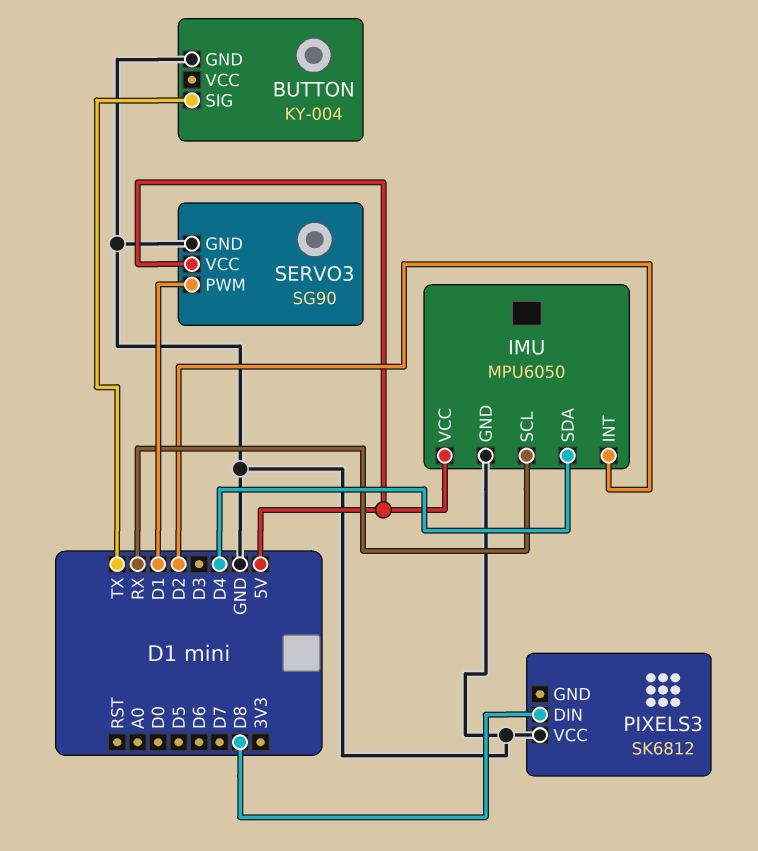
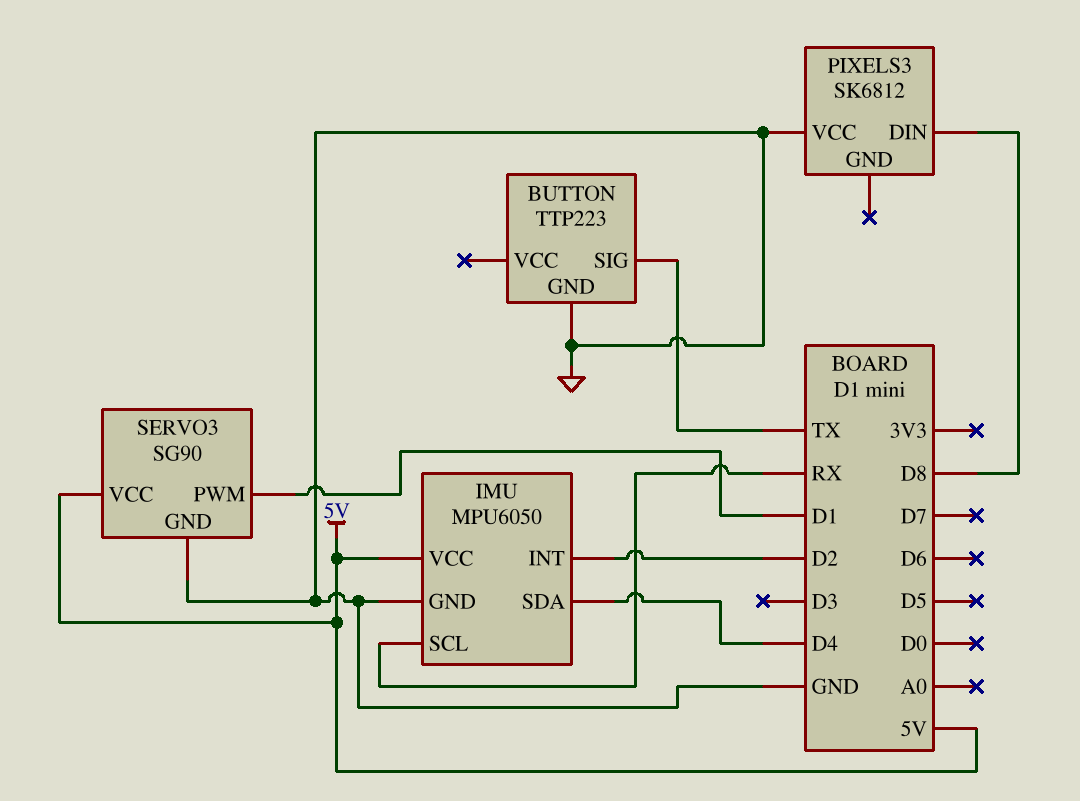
BUTTON: KY-004 -> TTP223

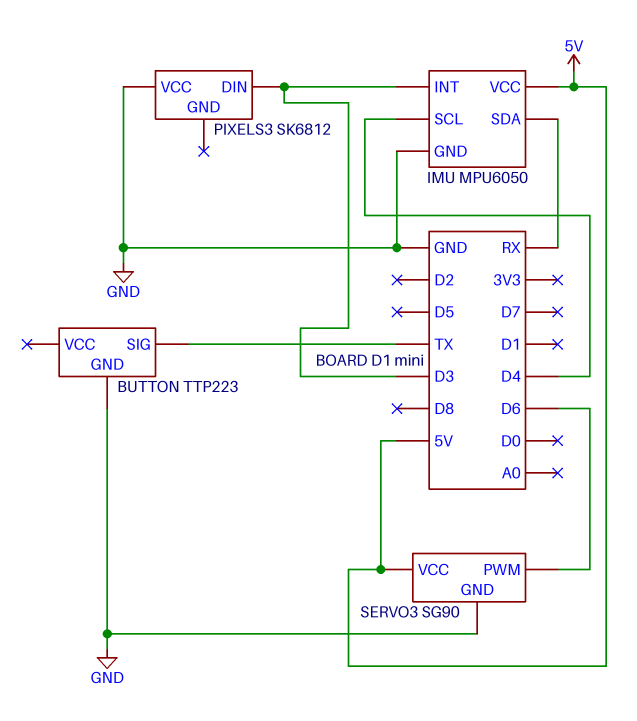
IMU pin INT: D2 -> D3
IMU pin SCL: RX -> D4
IMU pin SDA: D4 -> RX
PIXELS3 pin DIN: D8 -> D3
SERVO3 pin PWM: D1 -> D6

